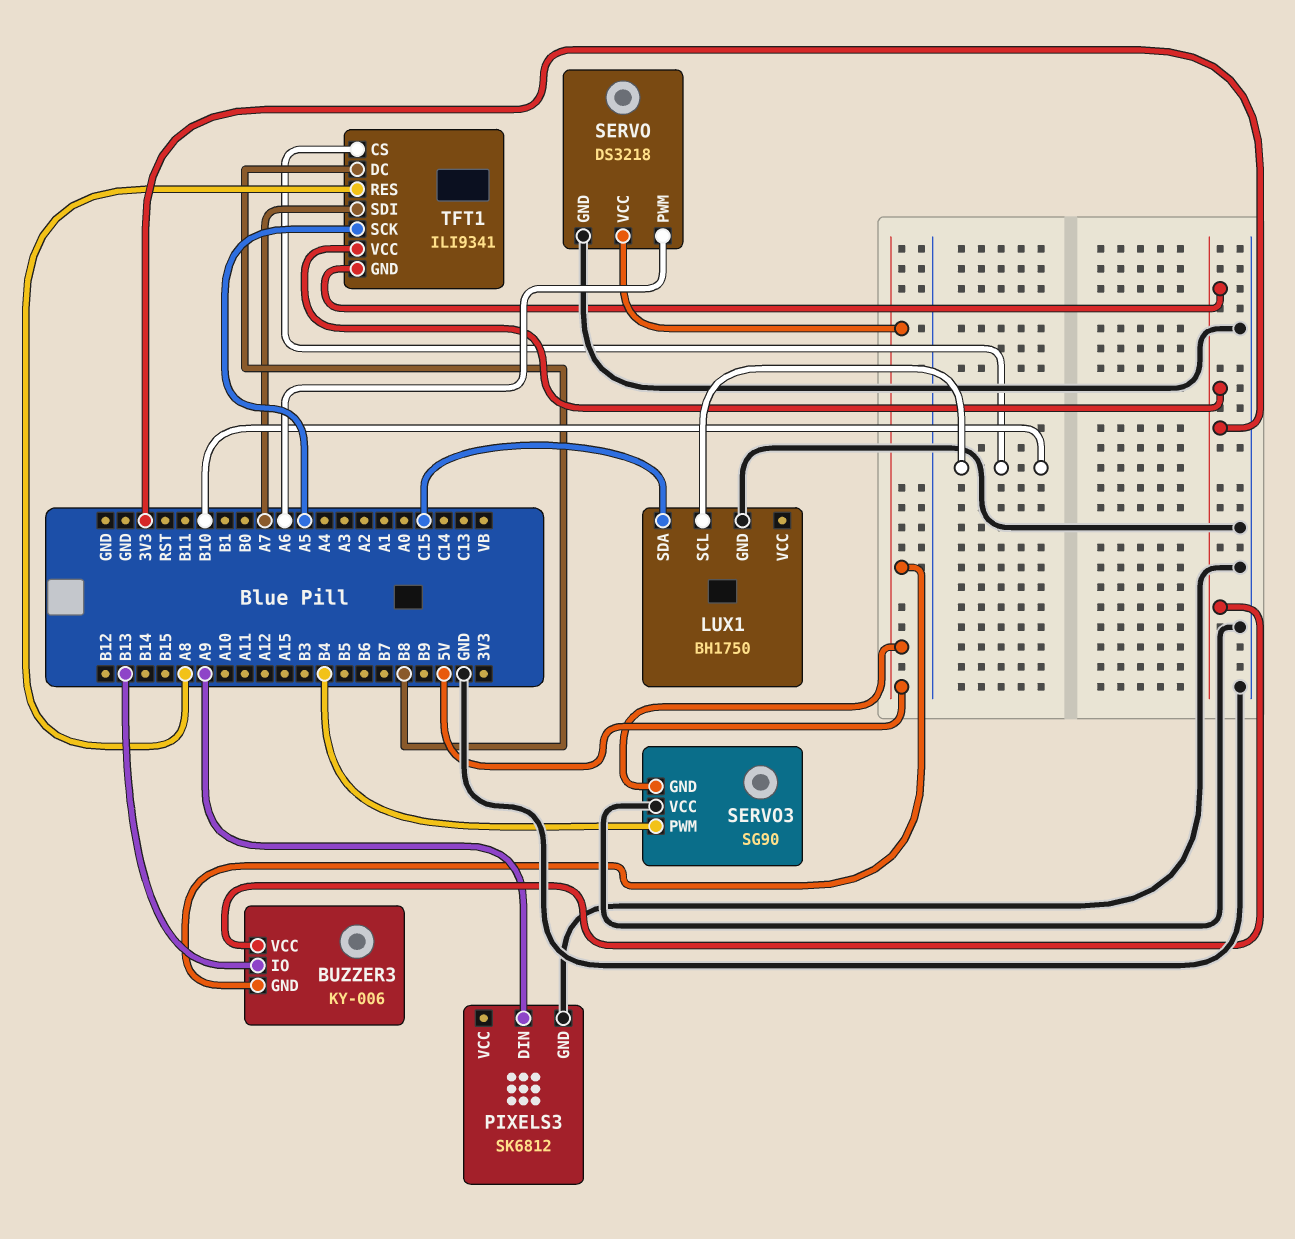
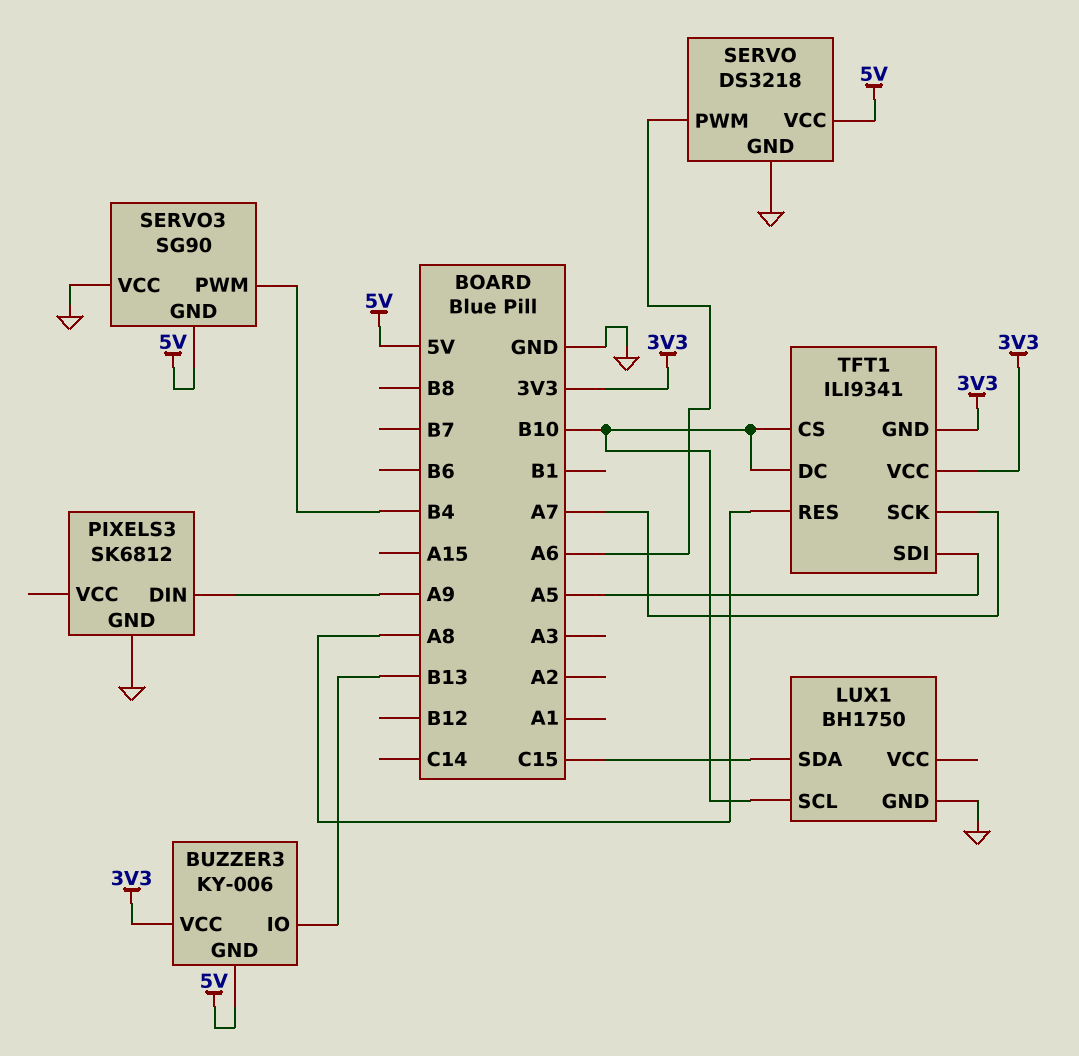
TFT1 pin DC: B8 -> B10
TFT1 pin SCK: A5 -> A7
TFT1 pin SDI: A7 -> A5

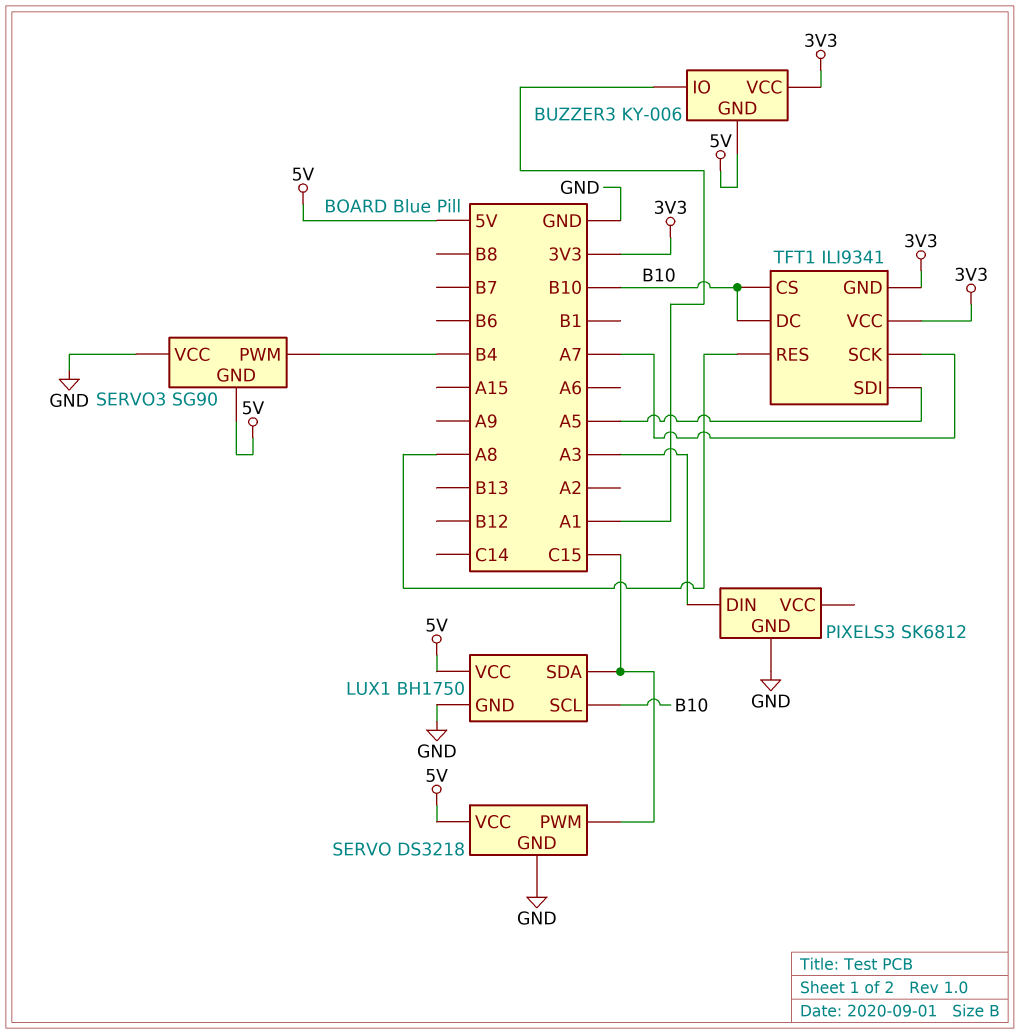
BUZZER3 pin IO: B13 -> A1
LUX1 pin VCC: none -> 5V
PIXELS3 pin DIN: A9 -> A3
SERVO pin PWM: A6 -> C15

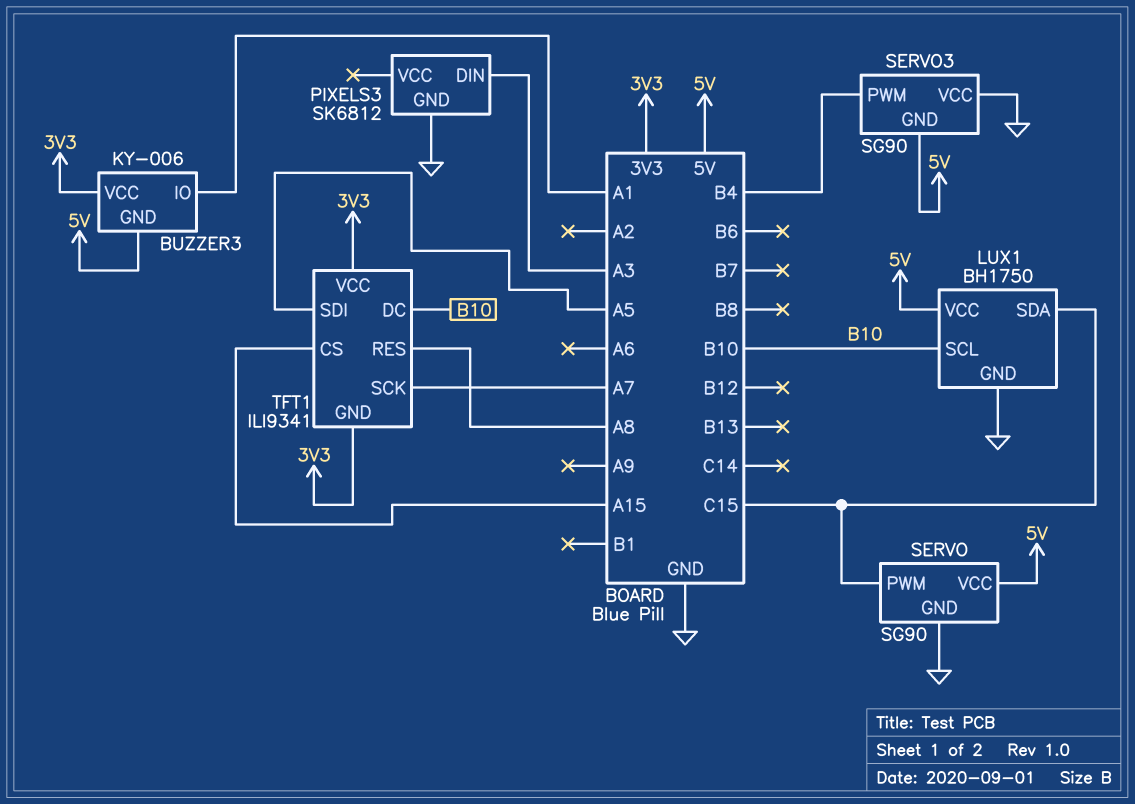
SERVO: DS3218 -> SG90
TFT1 pin CS: B10 -> A15

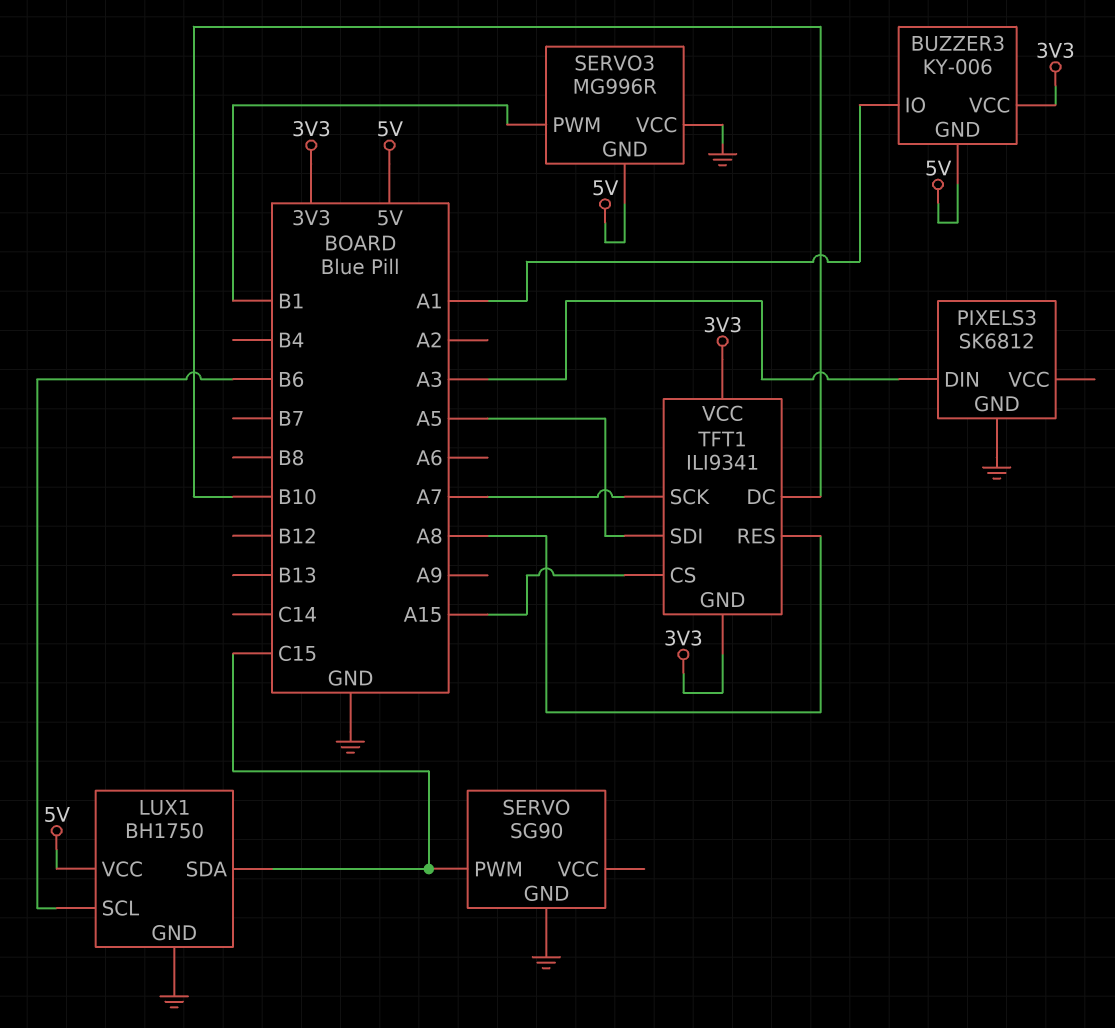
LUX1 pin SCL: B10 -> B6
SERVO pin VCC: 5V -> none
SERVO3: SG90 -> MG996R
SERVO3 pin PWM: B4 -> B1

